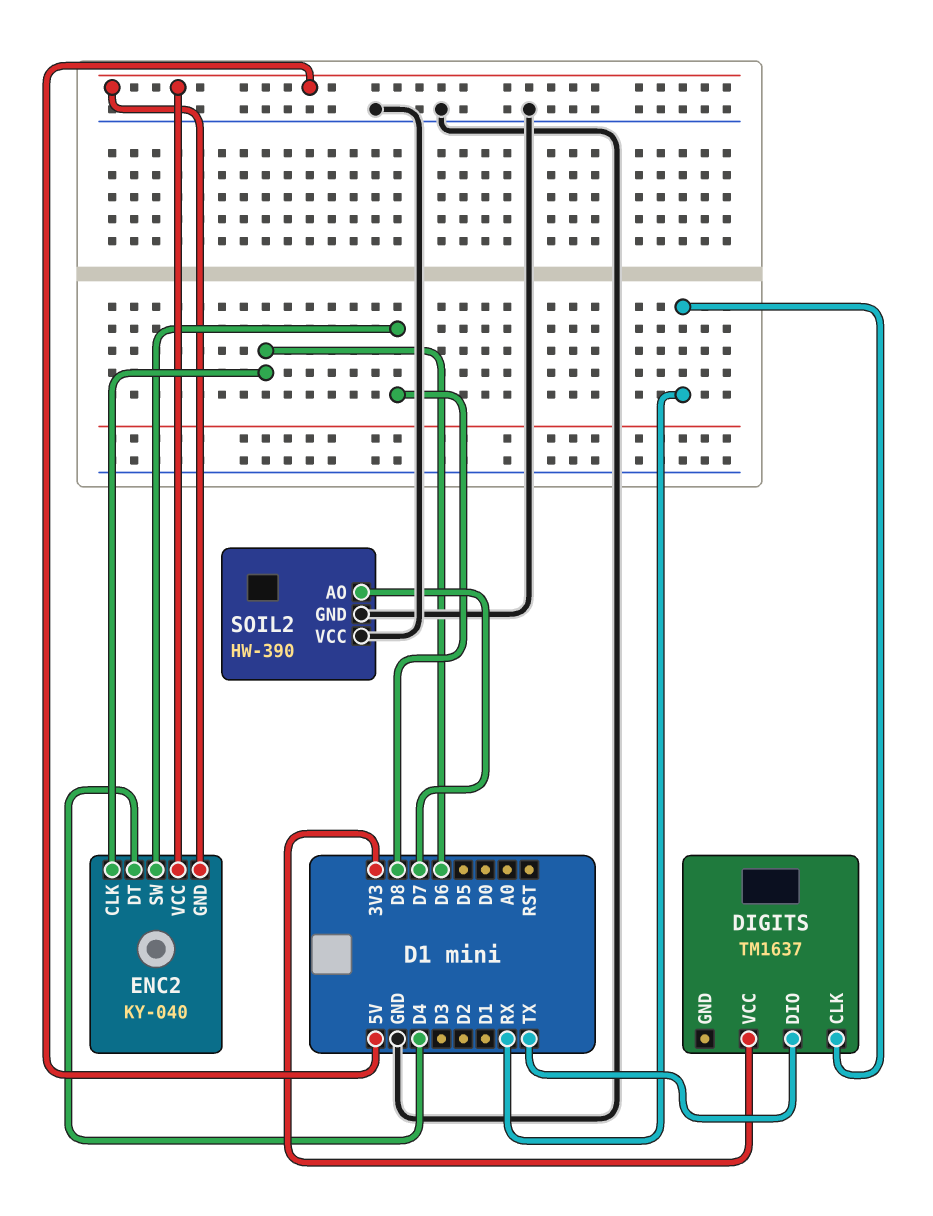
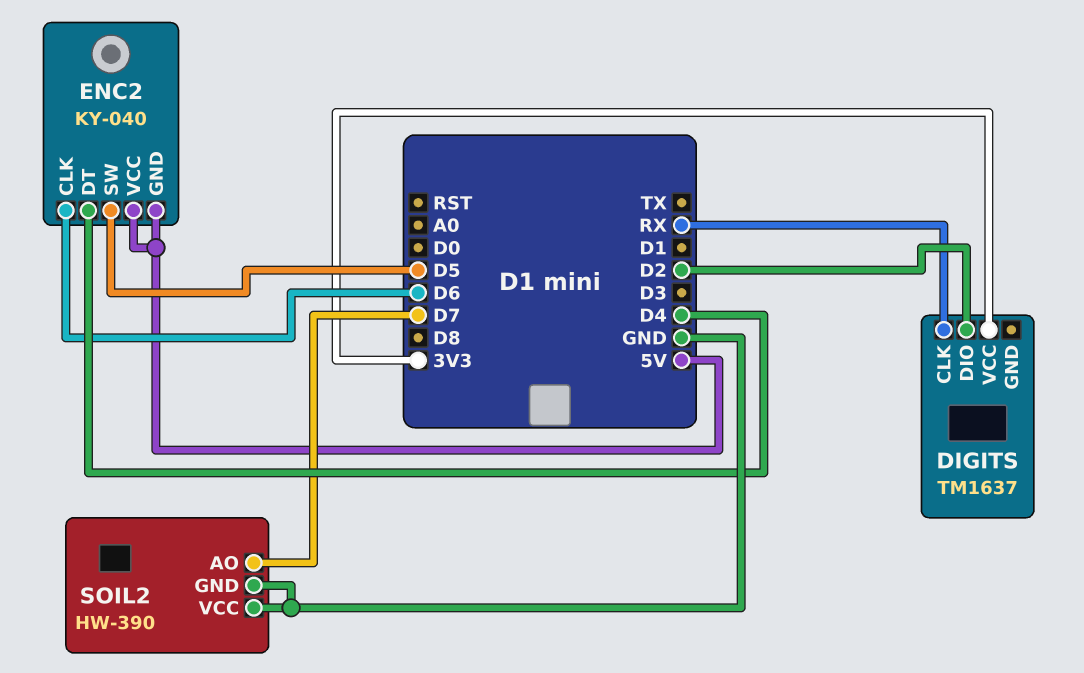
DIGITS pin DIO: TX -> D2
ENC2 pin SW: D8 -> D5

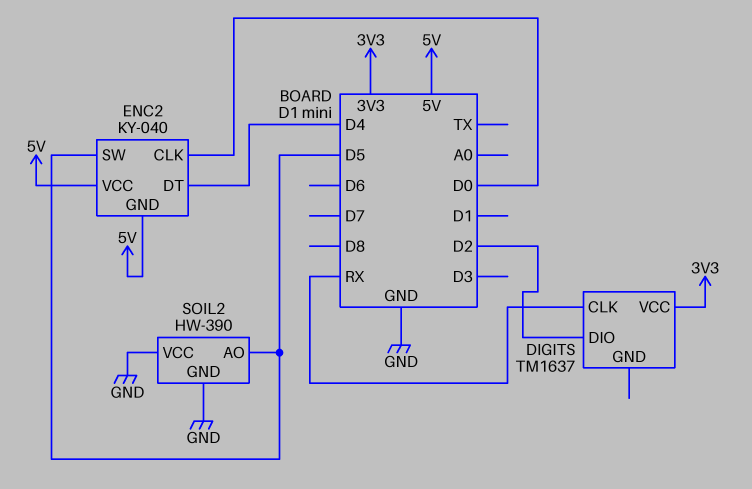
ENC2 pin CLK: D6 -> D0
SOIL2 pin AO: D7 -> D5

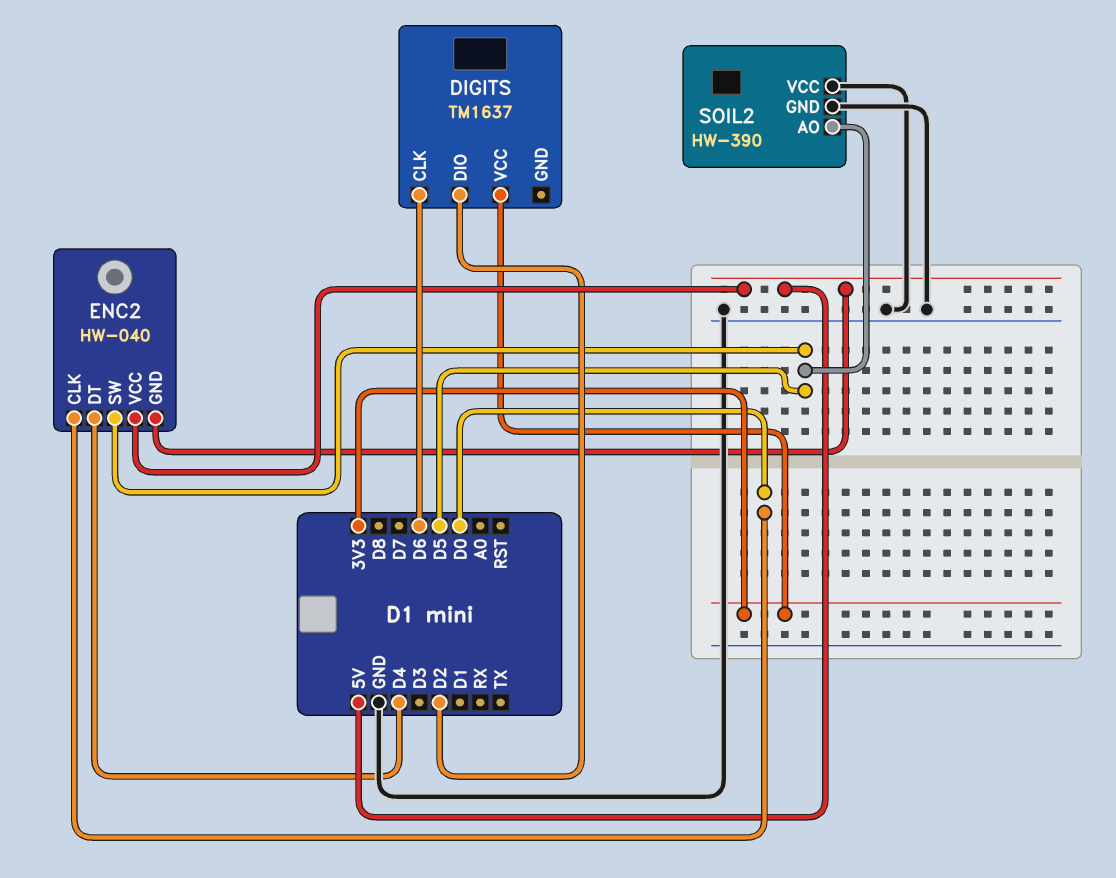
DIGITS pin CLK: RX -> D6
ENC2: KY-040 -> HW-040

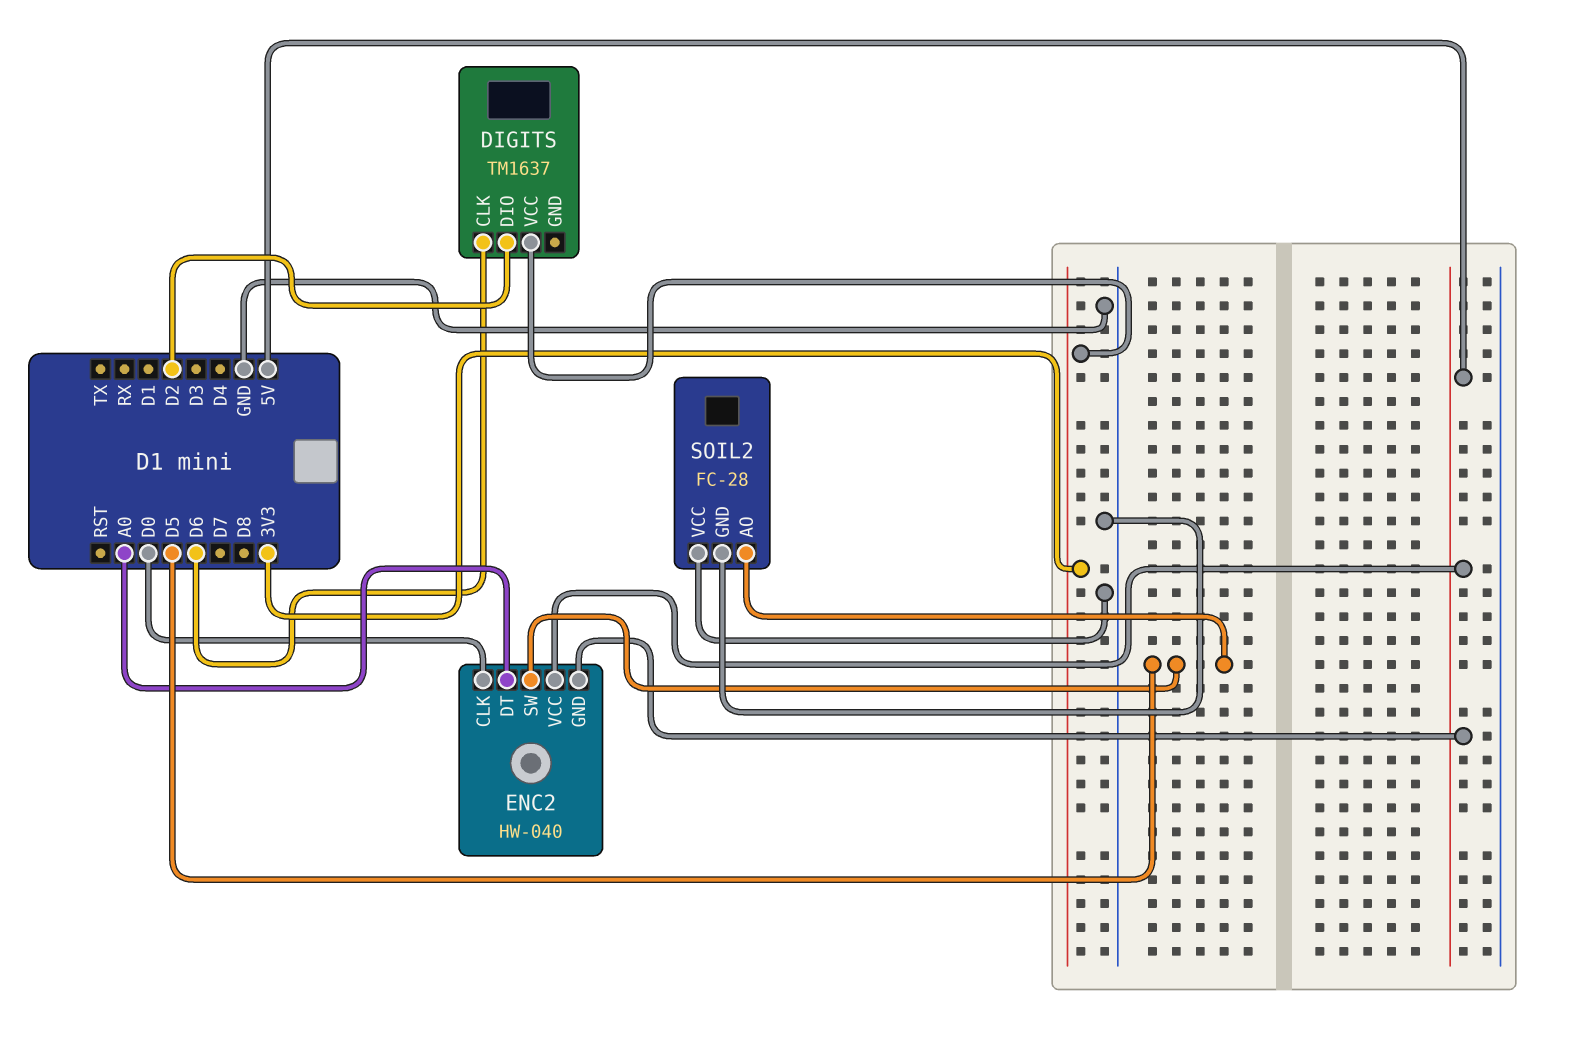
ENC2 pin DT: D4 -> A0
SOIL2: HW-390 -> FC-28

